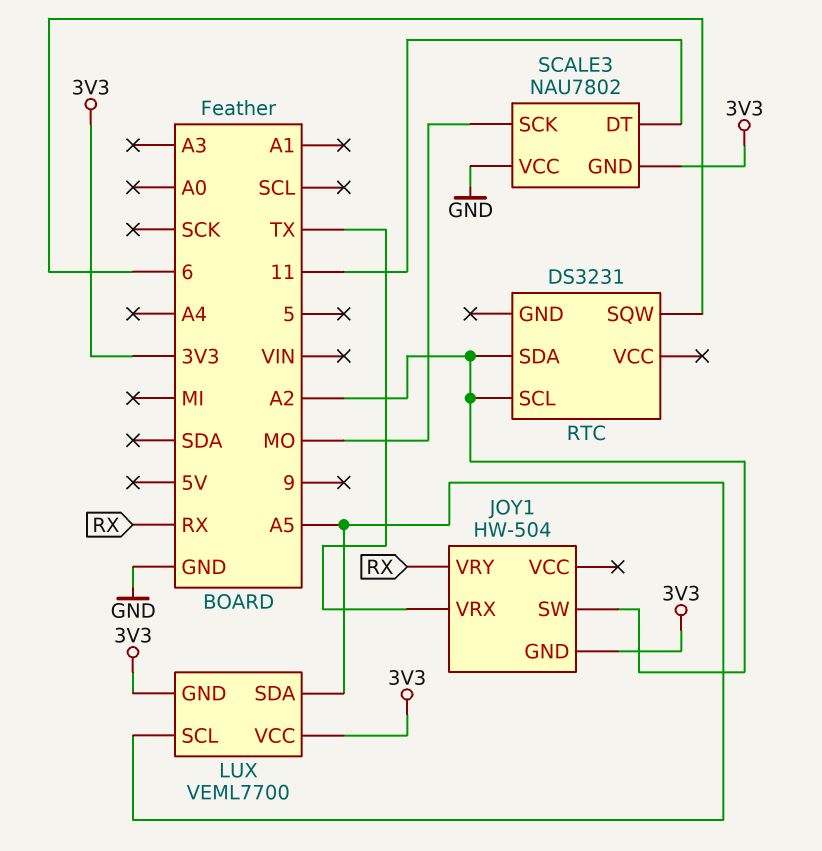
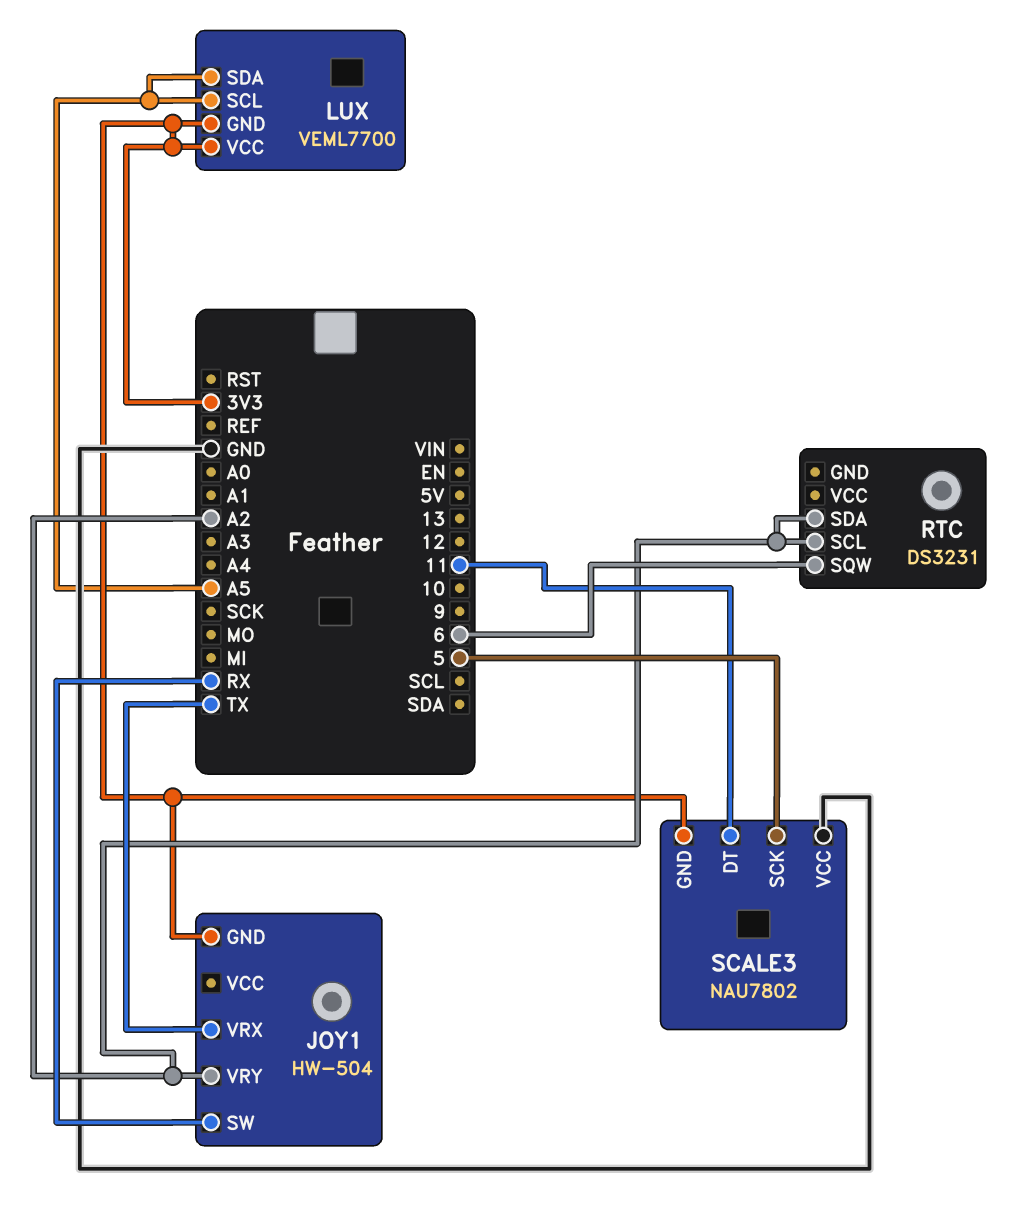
JOY1 pin SW: A2 -> RX
JOY1 pin VRY: RX -> A2
SCALE3 pin SCK: MO -> 5

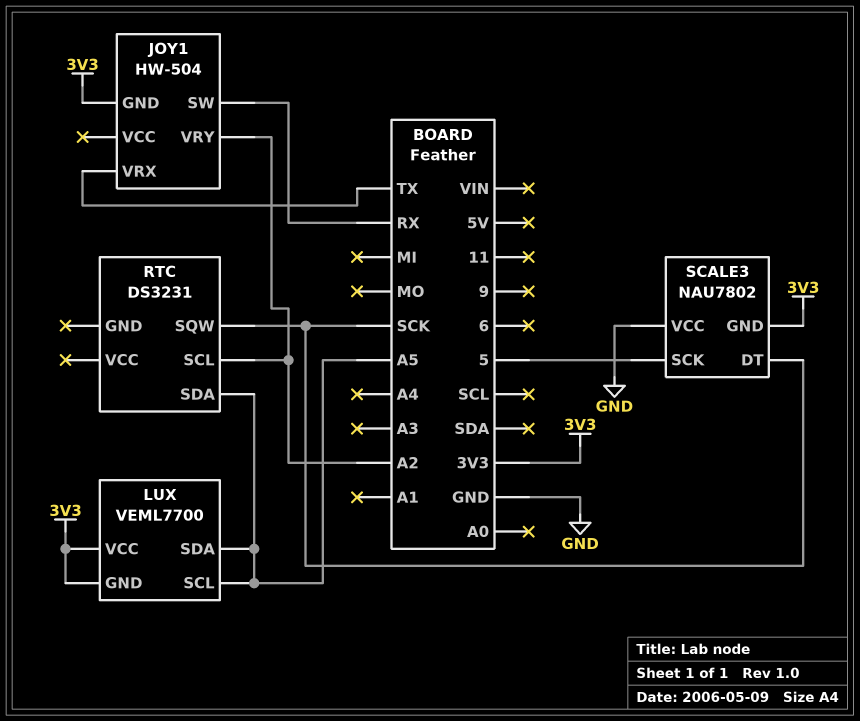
RTC pin SDA: A2 -> A5
RTC pin SQW: 6 -> SCK
SCALE3 pin DT: 11 -> SCK

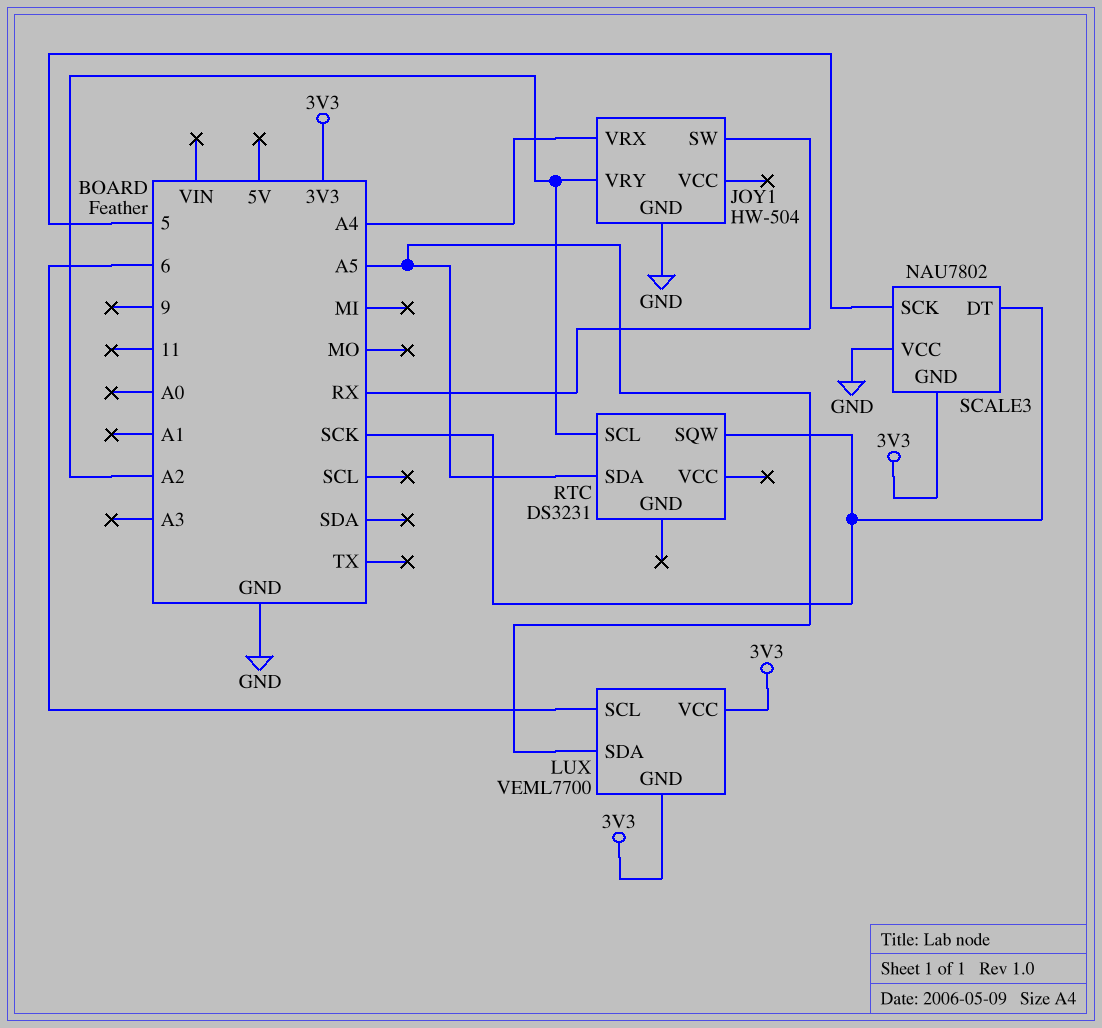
JOY1 pin GND: 3V3 -> GND
JOY1 pin VRX: TX -> A4
LUX pin SCL: A5 -> 6

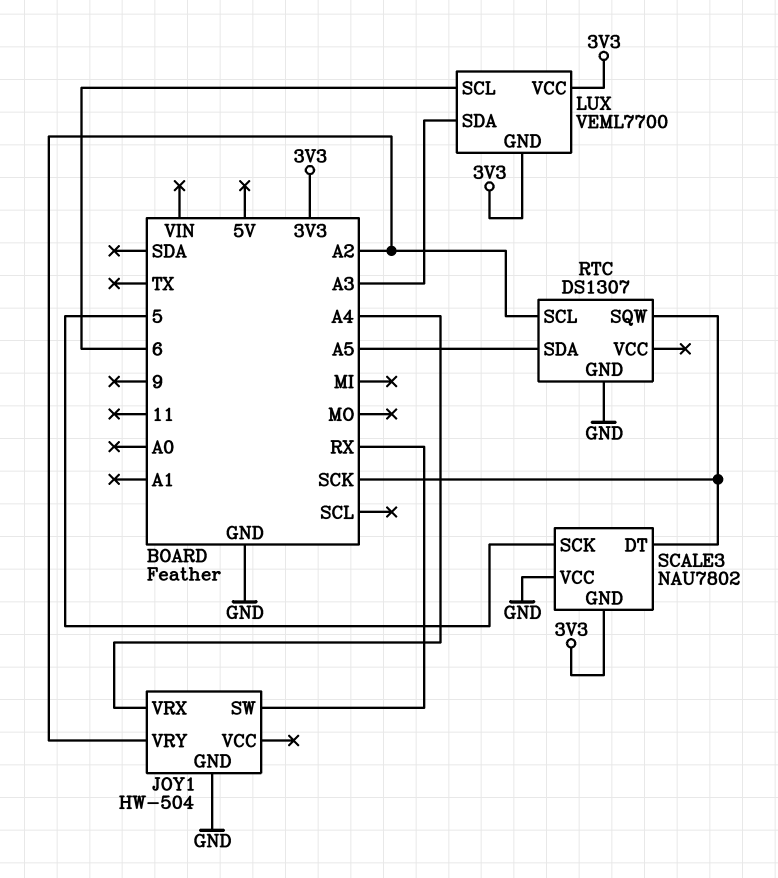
LUX pin SDA: A5 -> A3
RTC: DS3231 -> DS1307
RTC pin GND: none -> GND

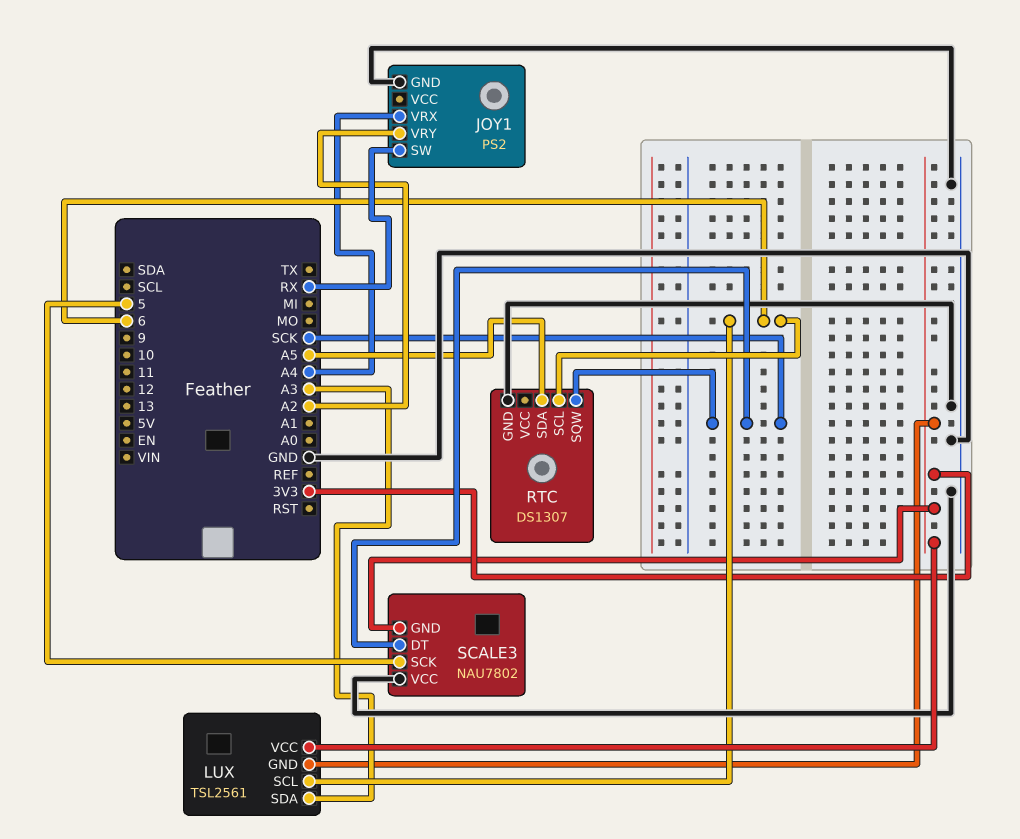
JOY1: HW-504 -> PS2
LUX: VEML7700 -> TSL2561
RTC pin SCL: A2 -> 6

